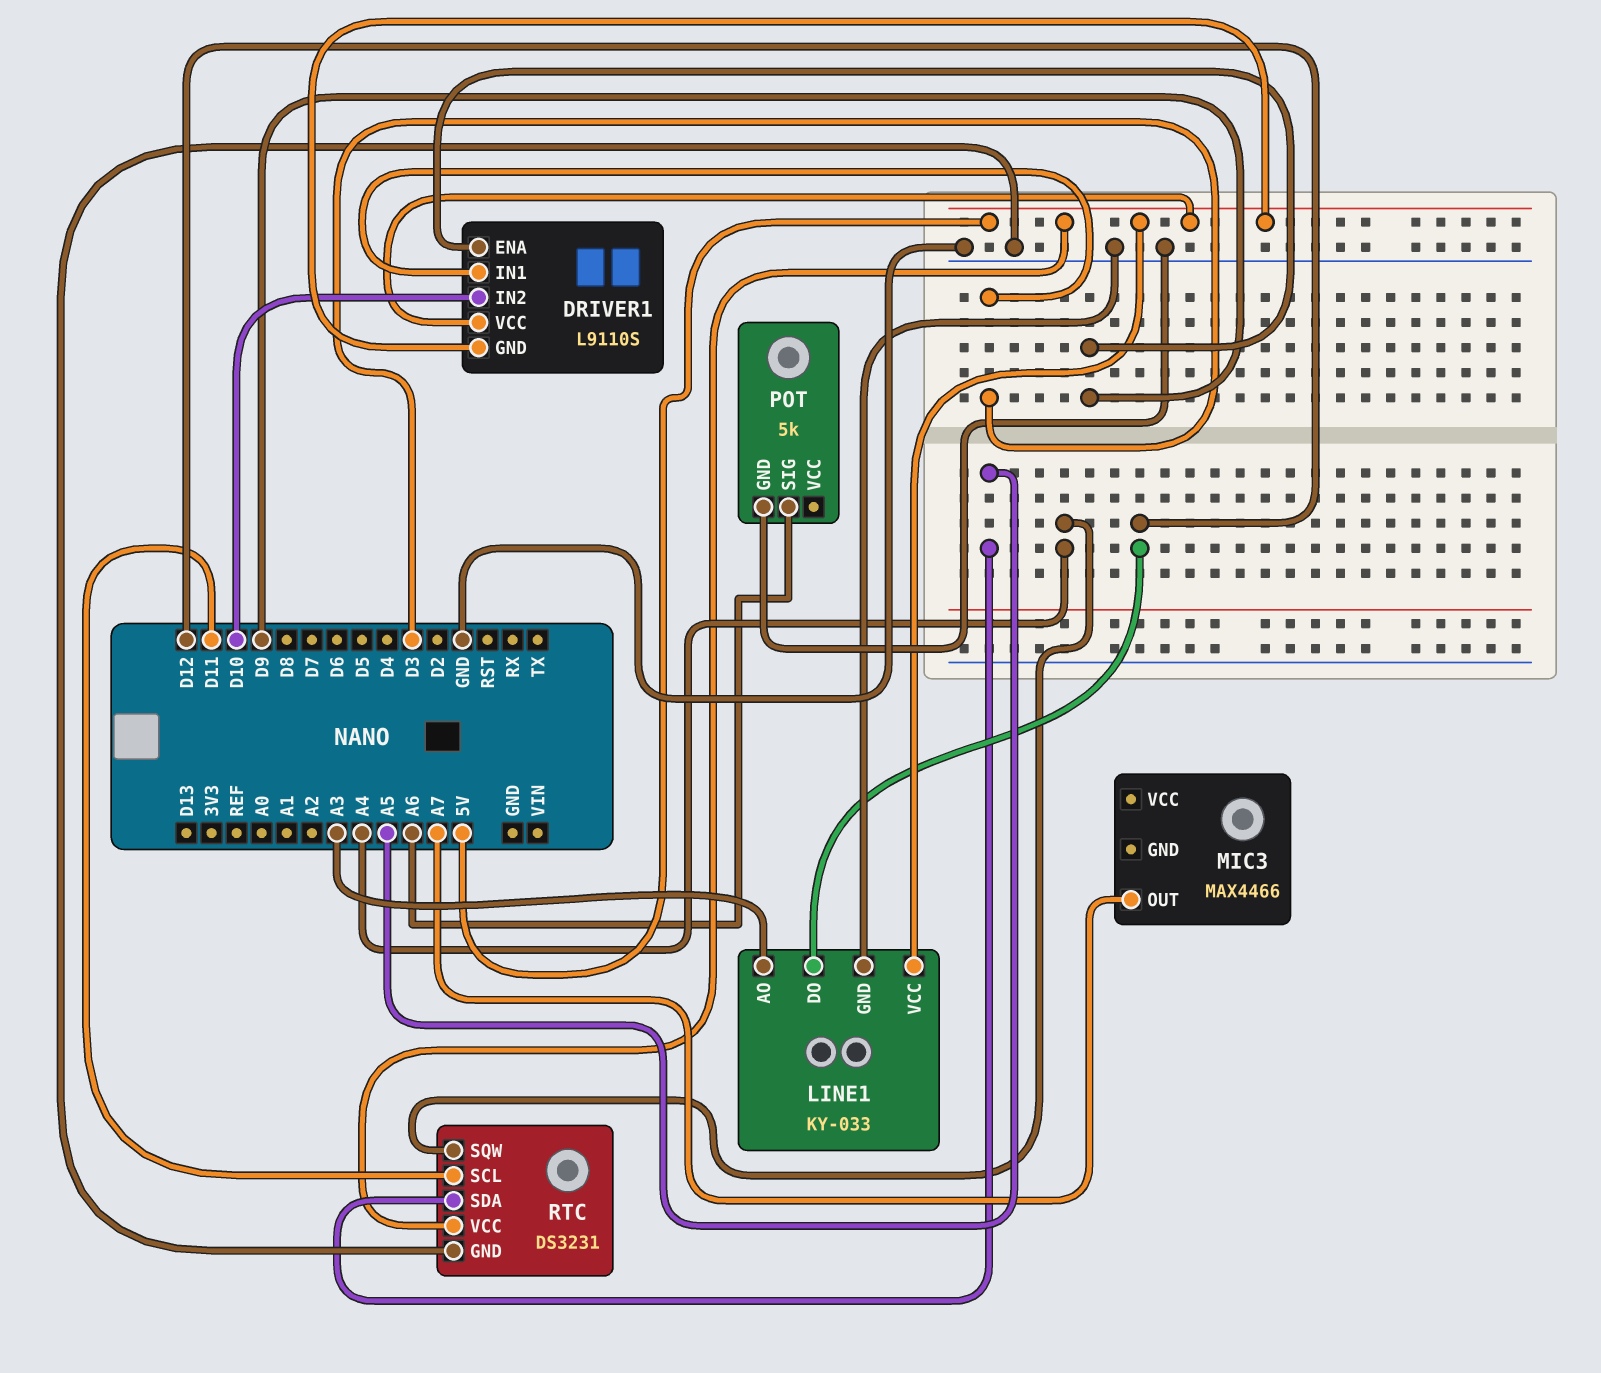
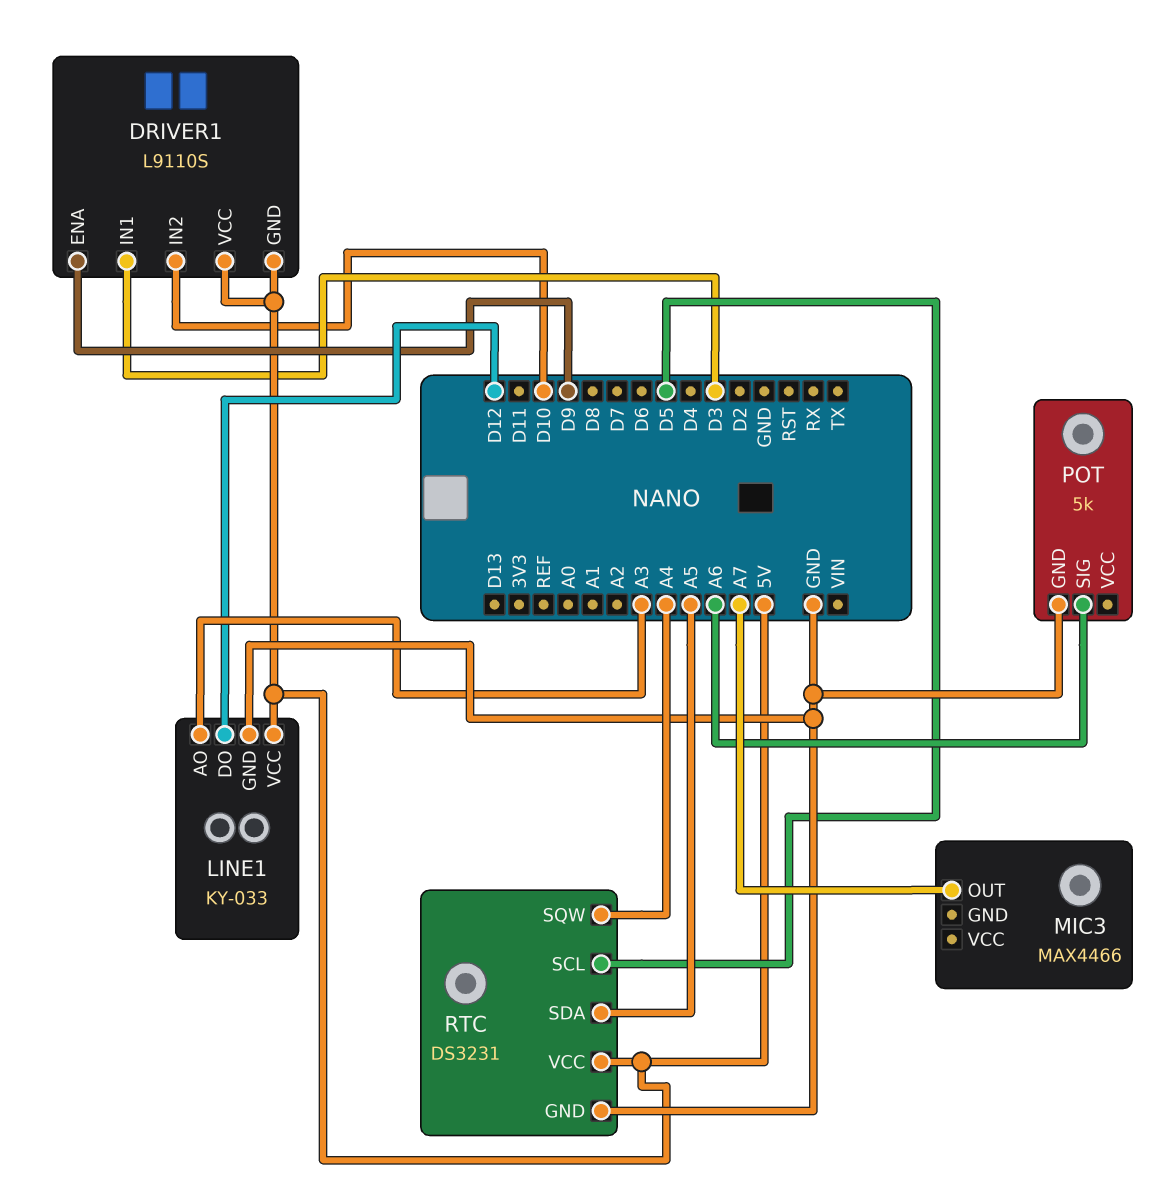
RTC pin SCL: D11 -> D5

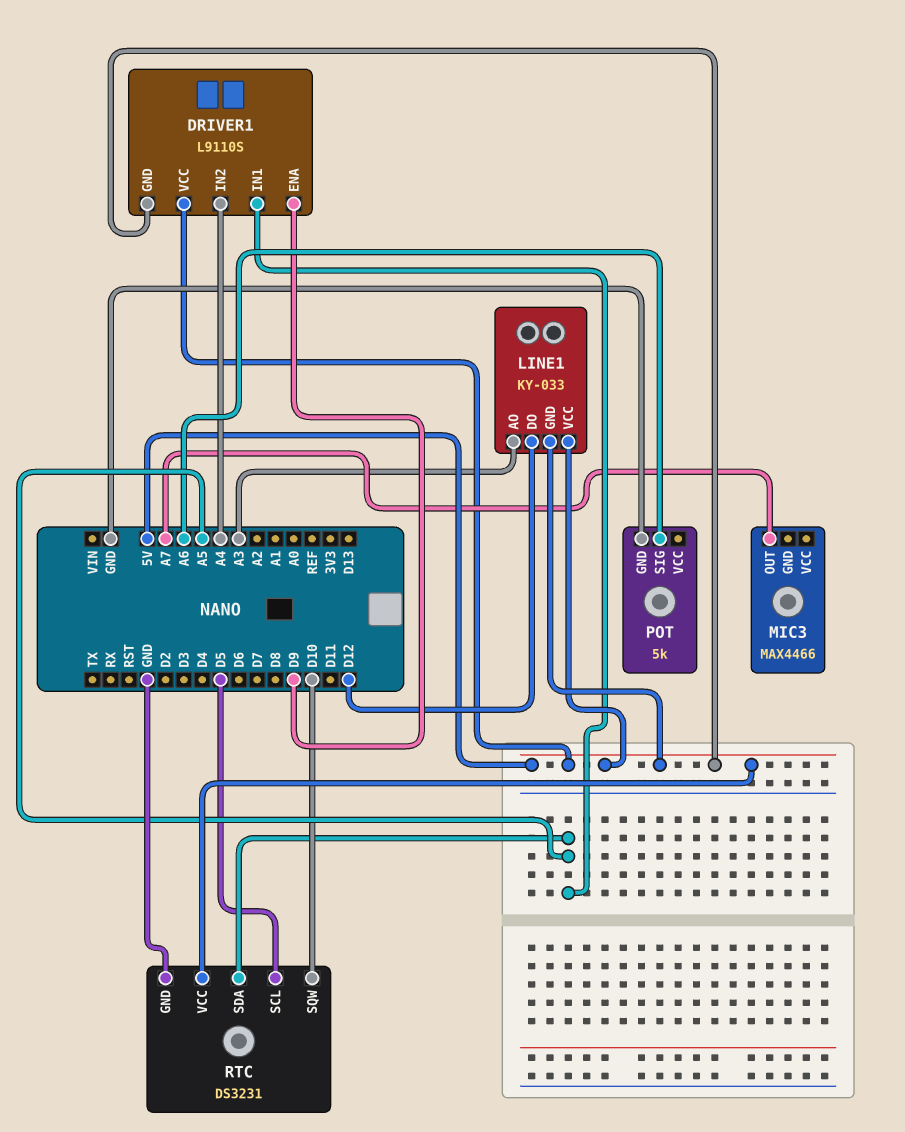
DRIVER1 pin IN1: D3 -> A5
DRIVER1 pin IN2: D10 -> A4
LINE1 pin GND: GND -> 5V
RTC pin SQW: A4 -> D10

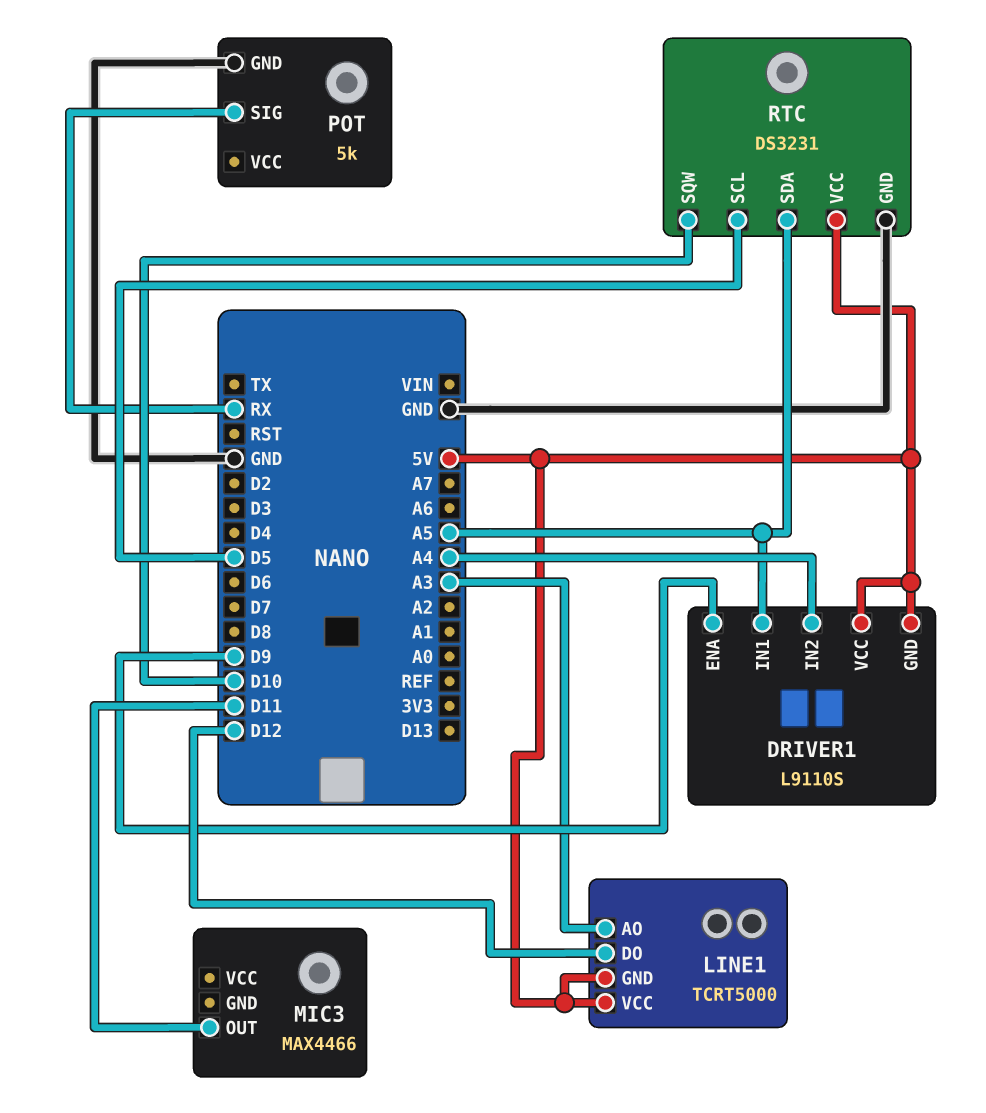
LINE1: KY-033 -> TCRT5000
MIC3 pin OUT: A7 -> D11
POT pin SIG: A6 -> RX

